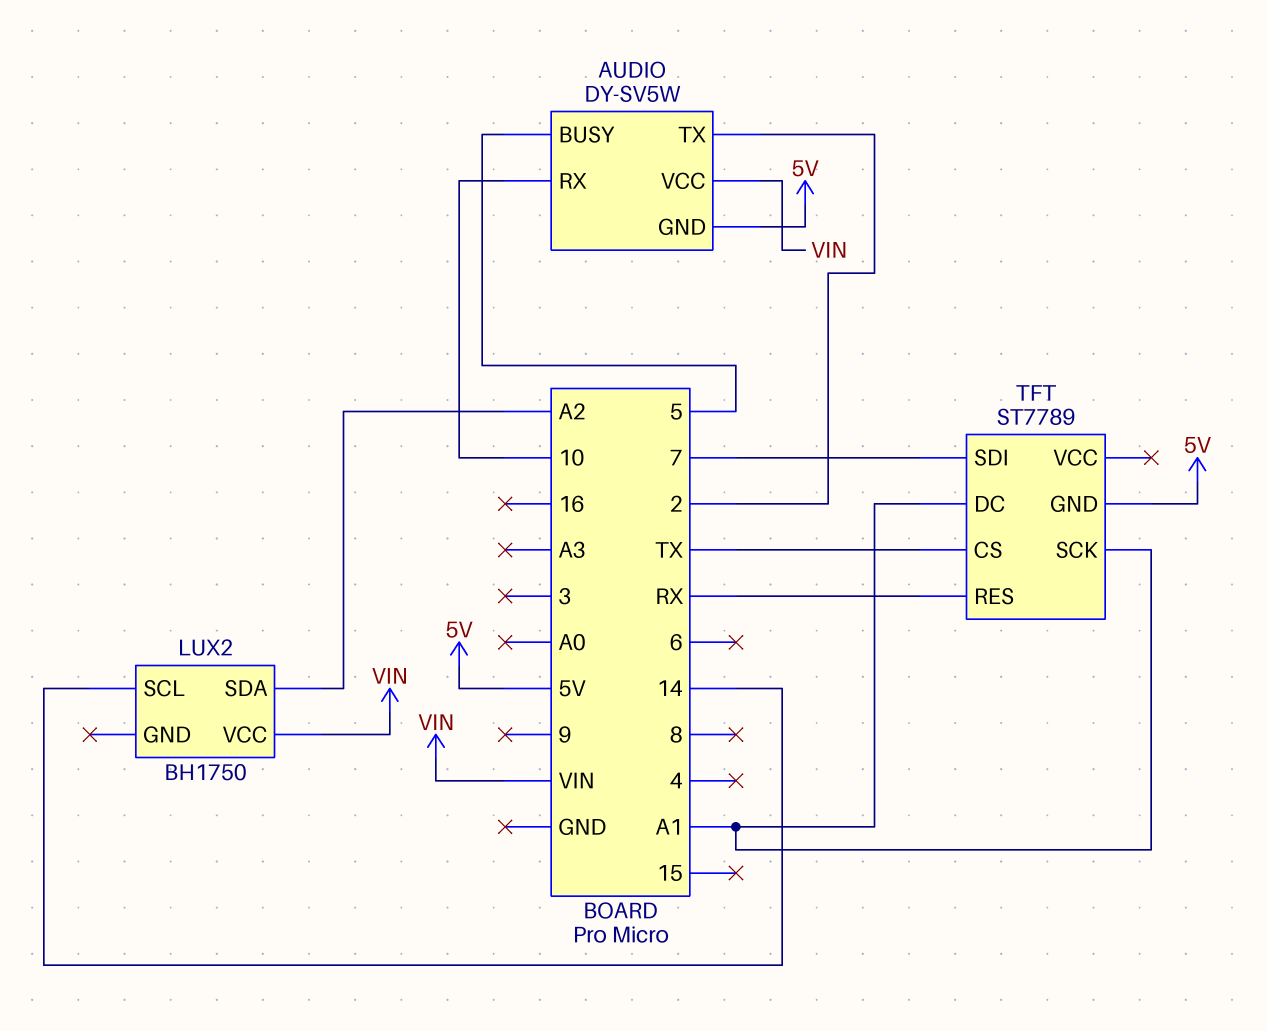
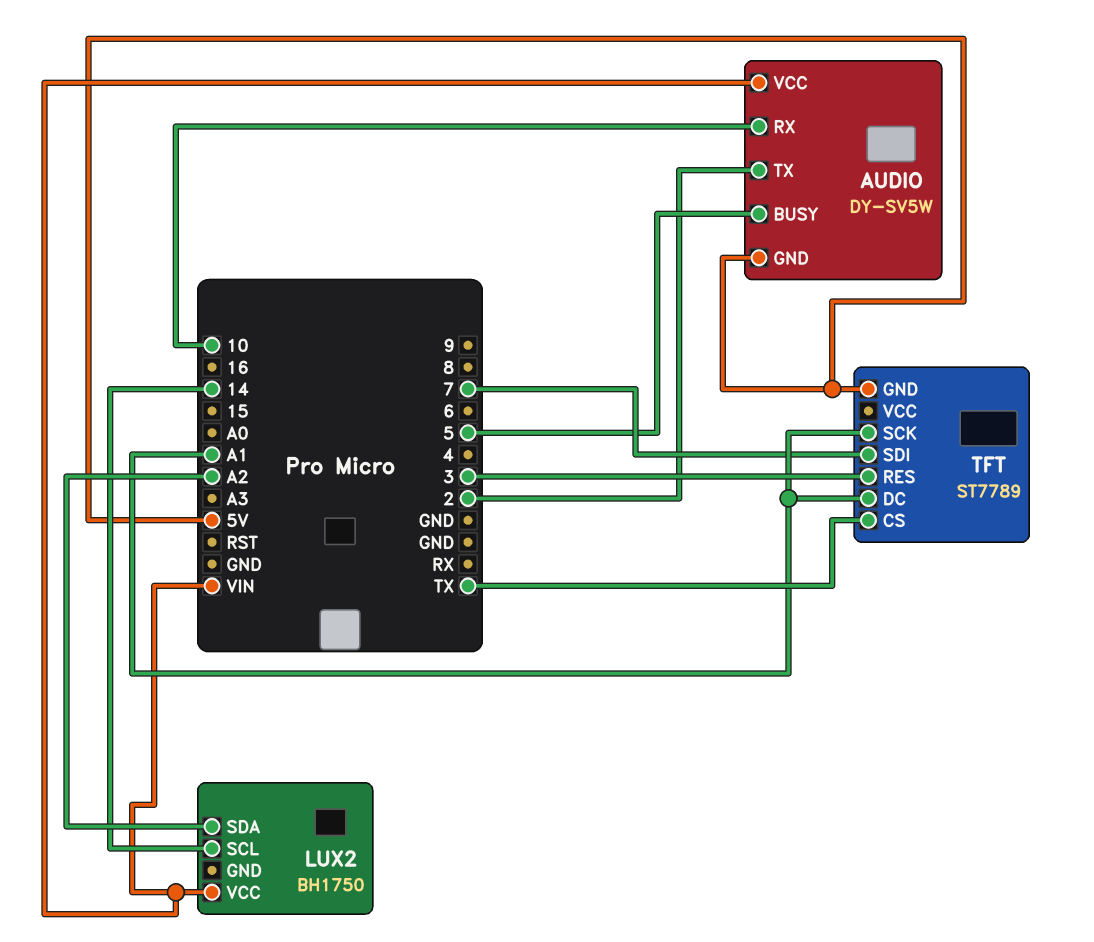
TFT pin RES: RX -> 3

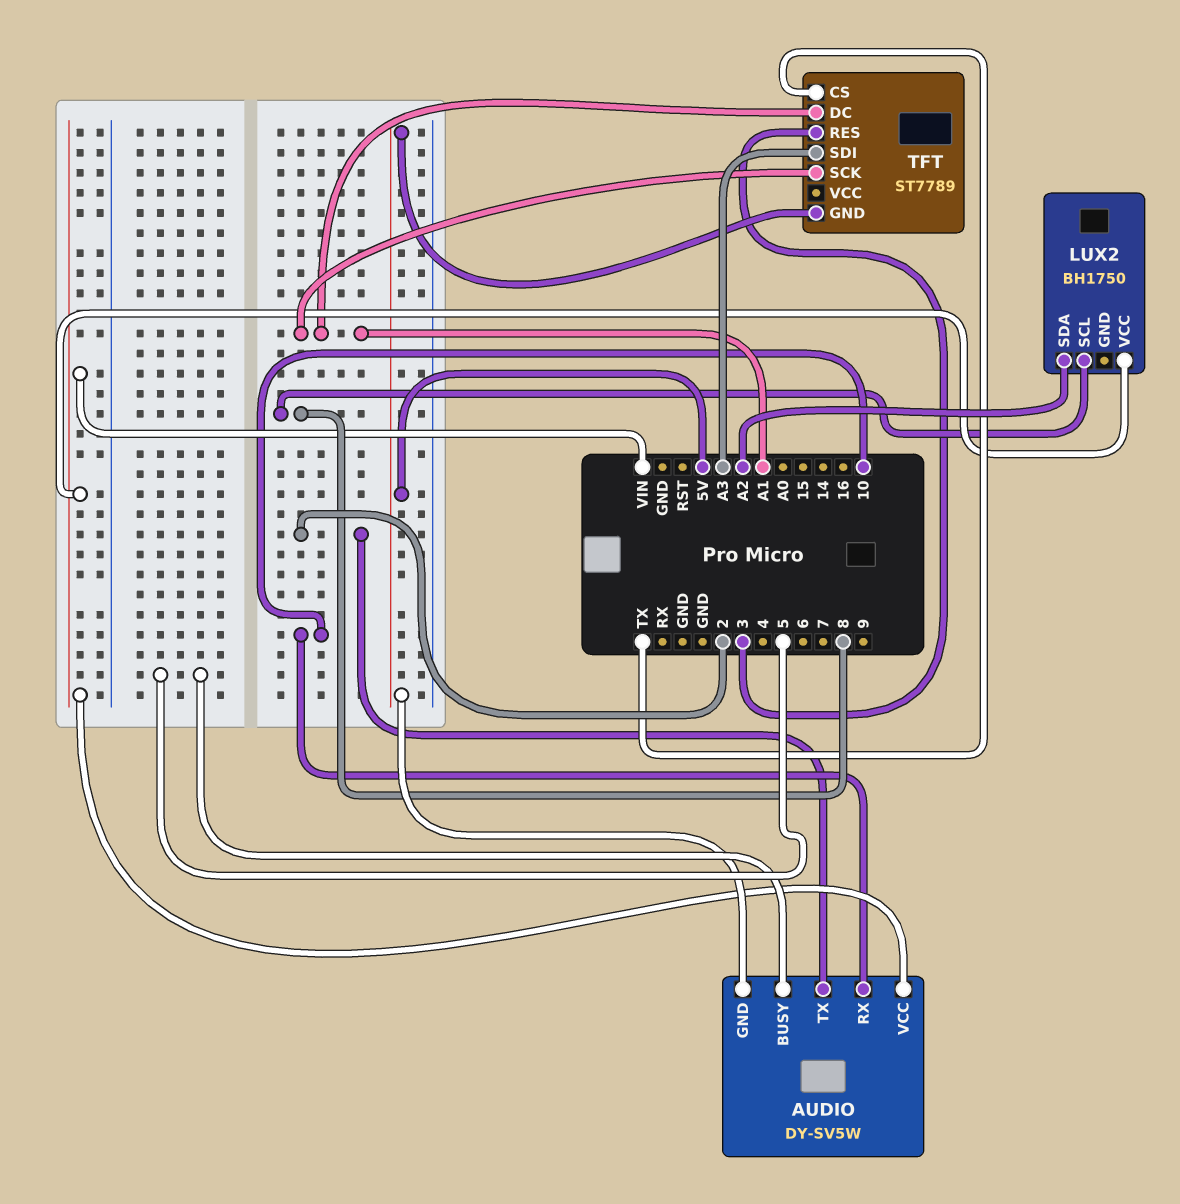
LUX2 pin SCL: 14 -> 8
TFT pin SDI: 7 -> A3

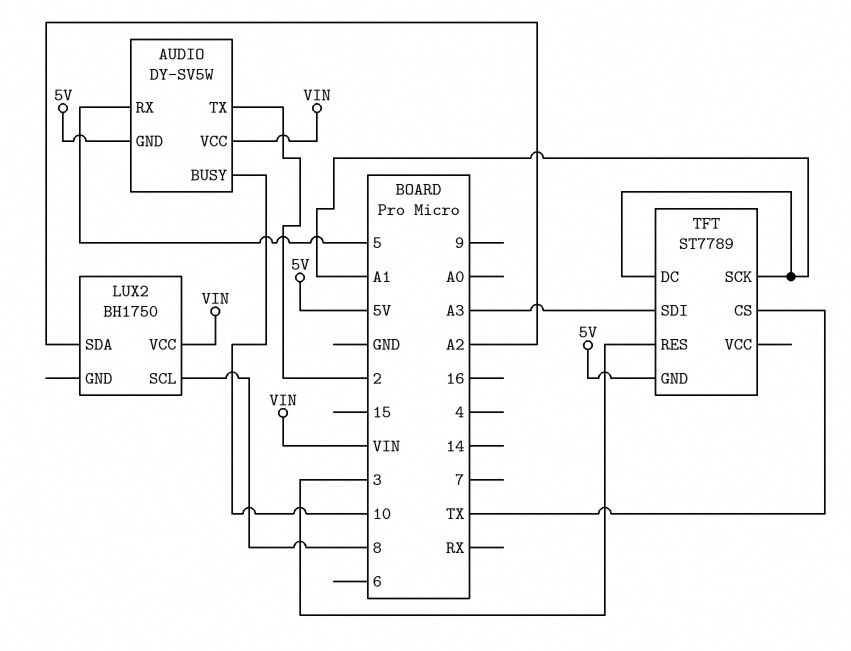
AUDIO pin BUSY: 5 -> 10
AUDIO pin RX: 10 -> 5

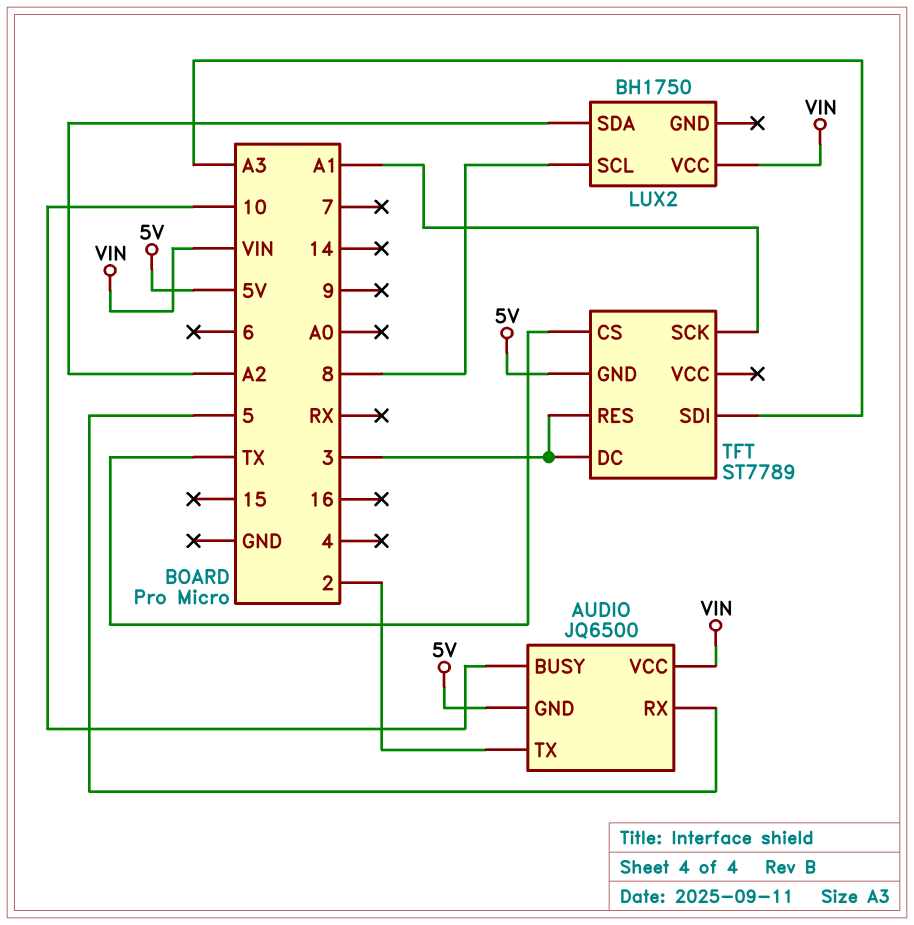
AUDIO: DY-SV5W -> JQ6500
TFT pin DC: A1 -> 3

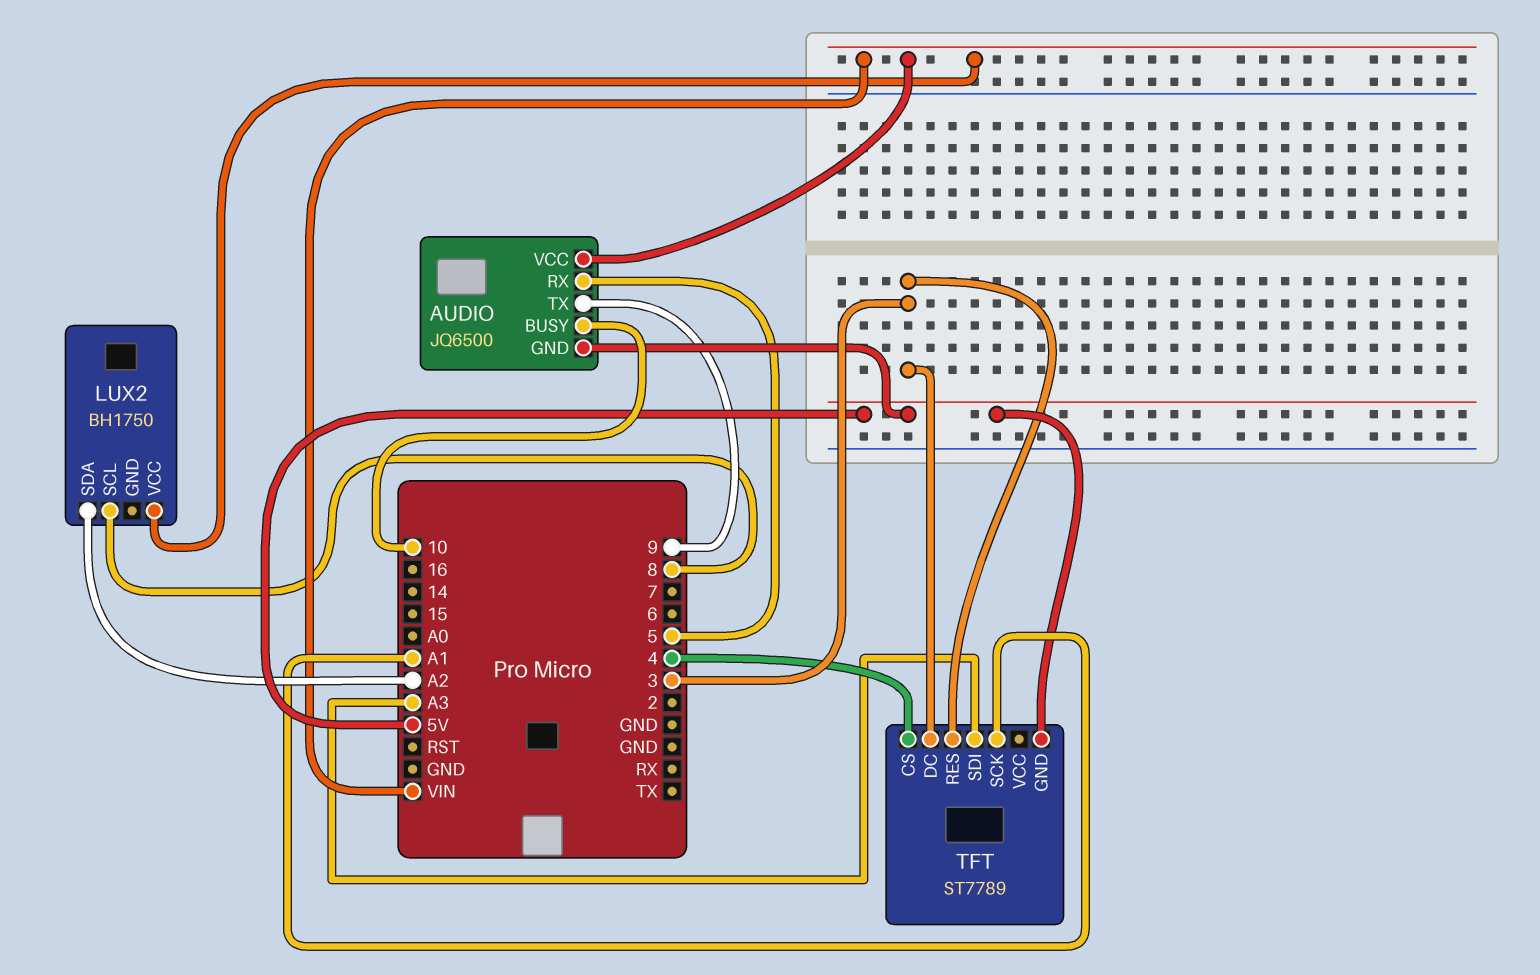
AUDIO pin TX: 2 -> 9
TFT pin CS: TX -> 4

